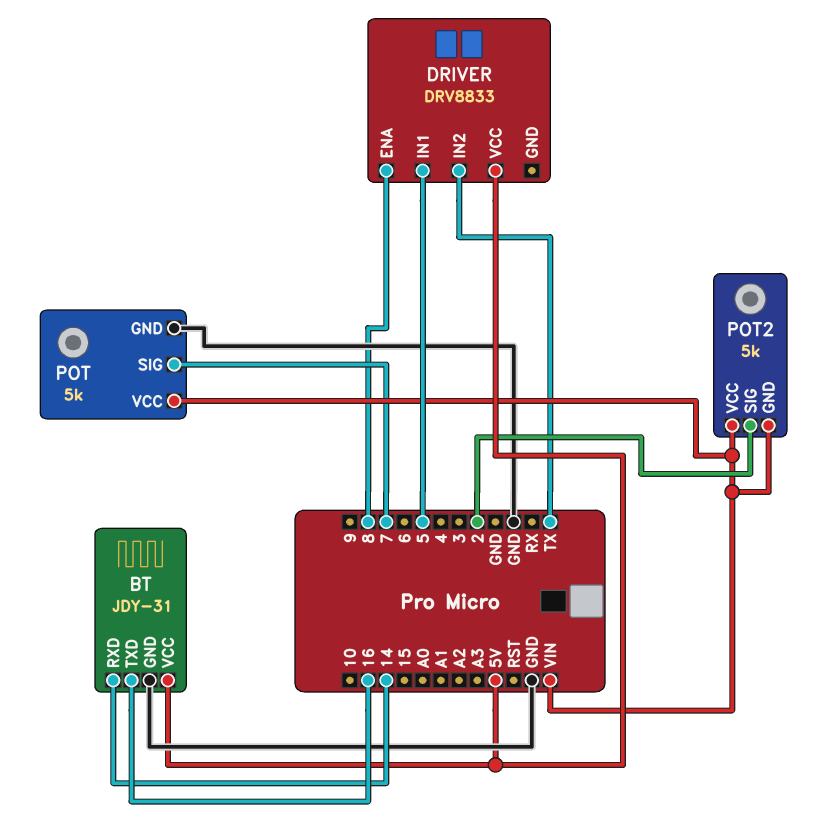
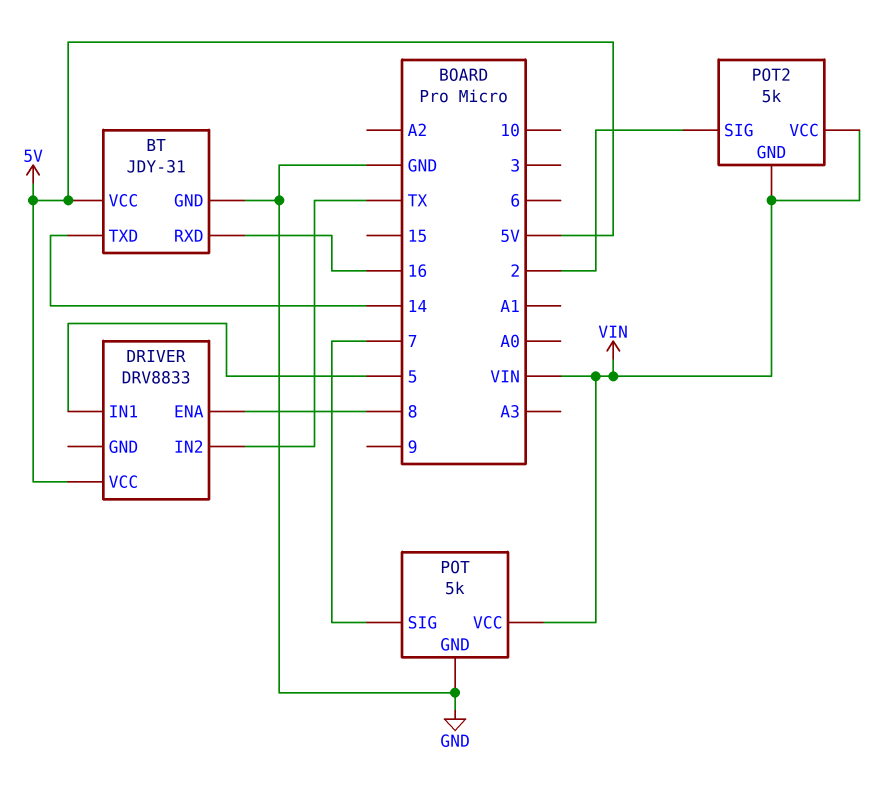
BT pin RXD: 14 -> 16
BT pin TXD: 16 -> 14

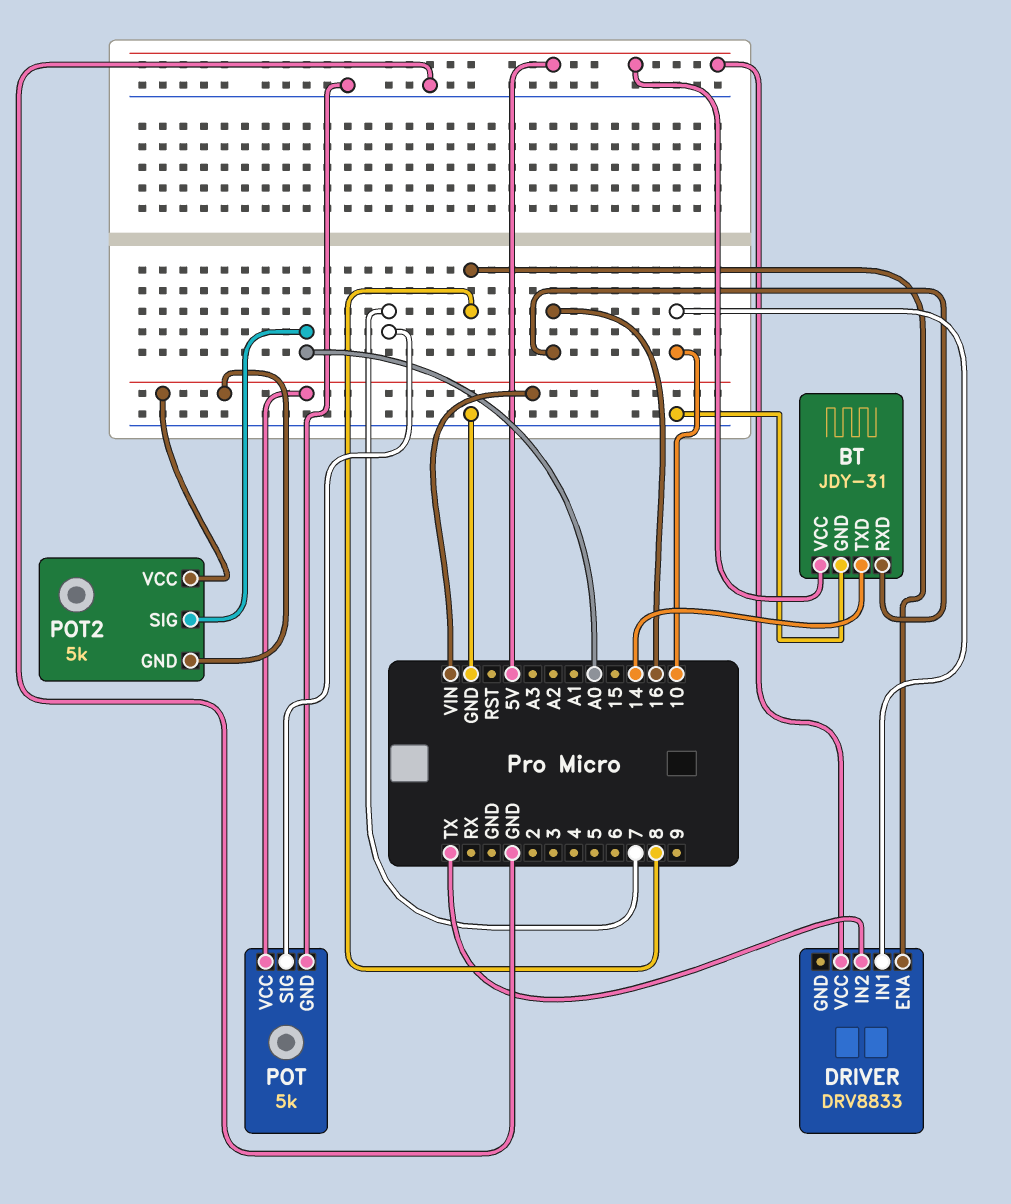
DRIVER pin IN1: 5 -> 10
POT2 pin SIG: 2 -> A0

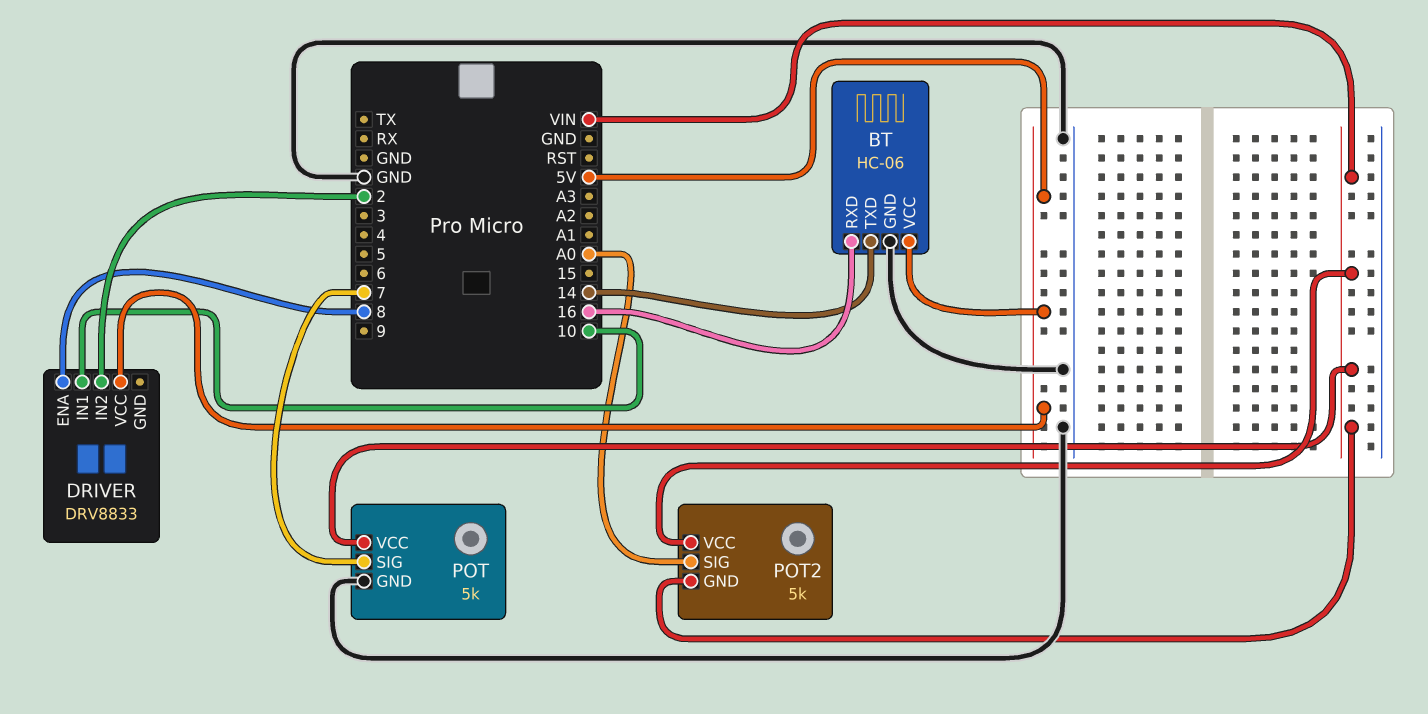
BT: JDY-31 -> HC-06
DRIVER pin IN2: TX -> 2

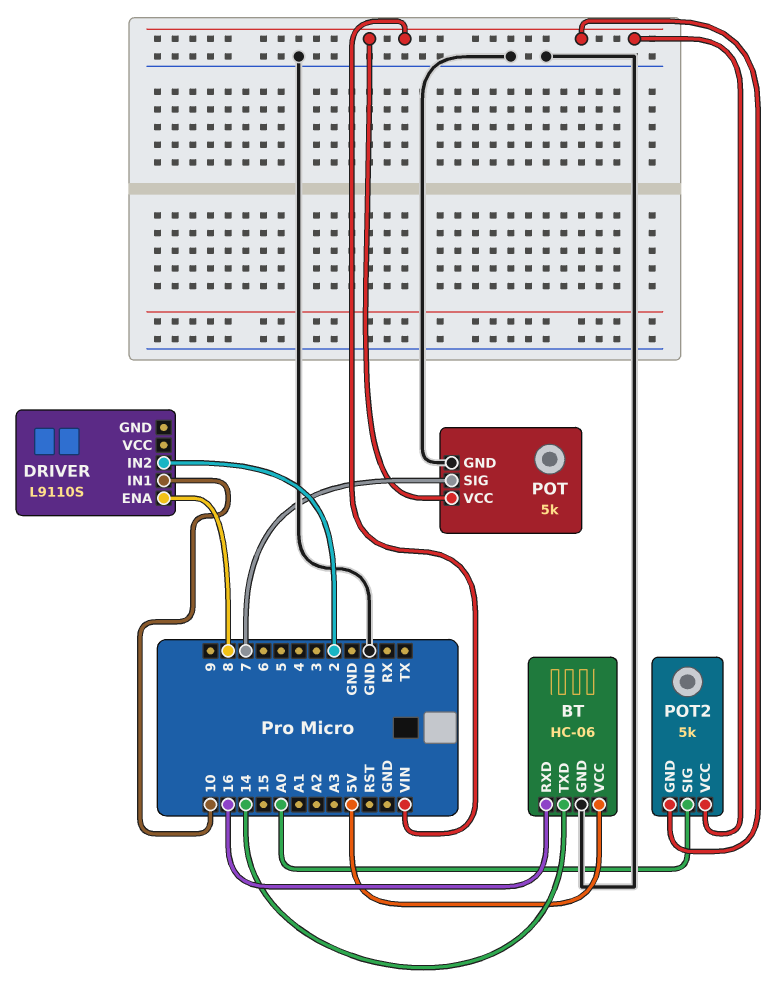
DRIVER: DRV8833 -> L9110S
DRIVER pin VCC: 5V -> none

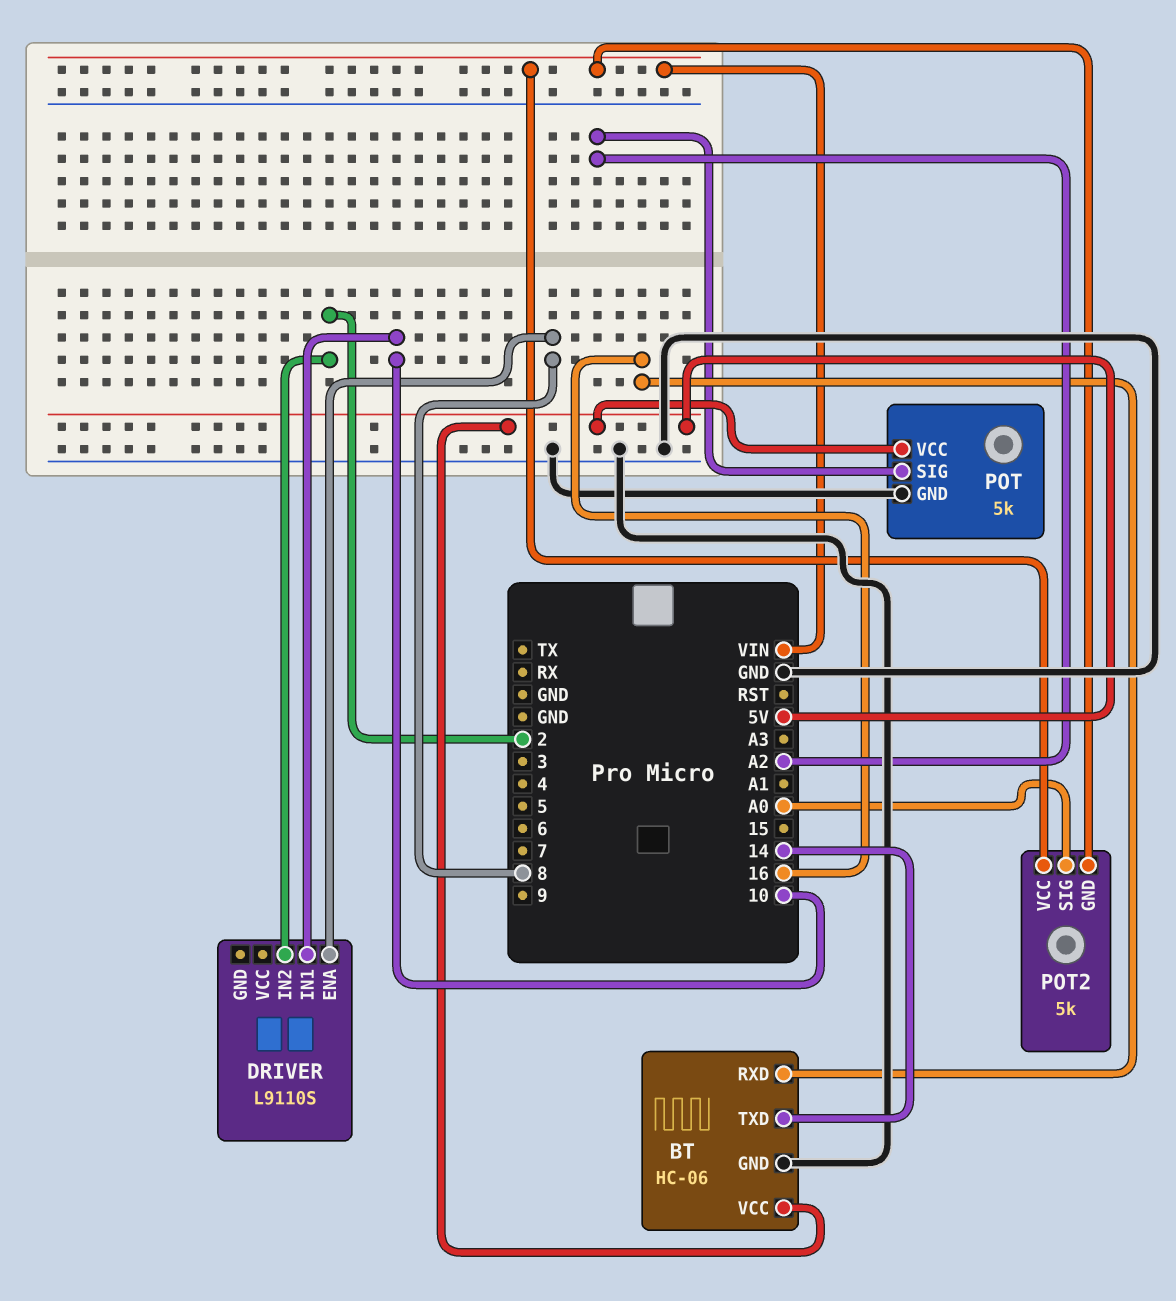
POT pin SIG: 7 -> A2
POT pin VCC: VIN -> 5V

